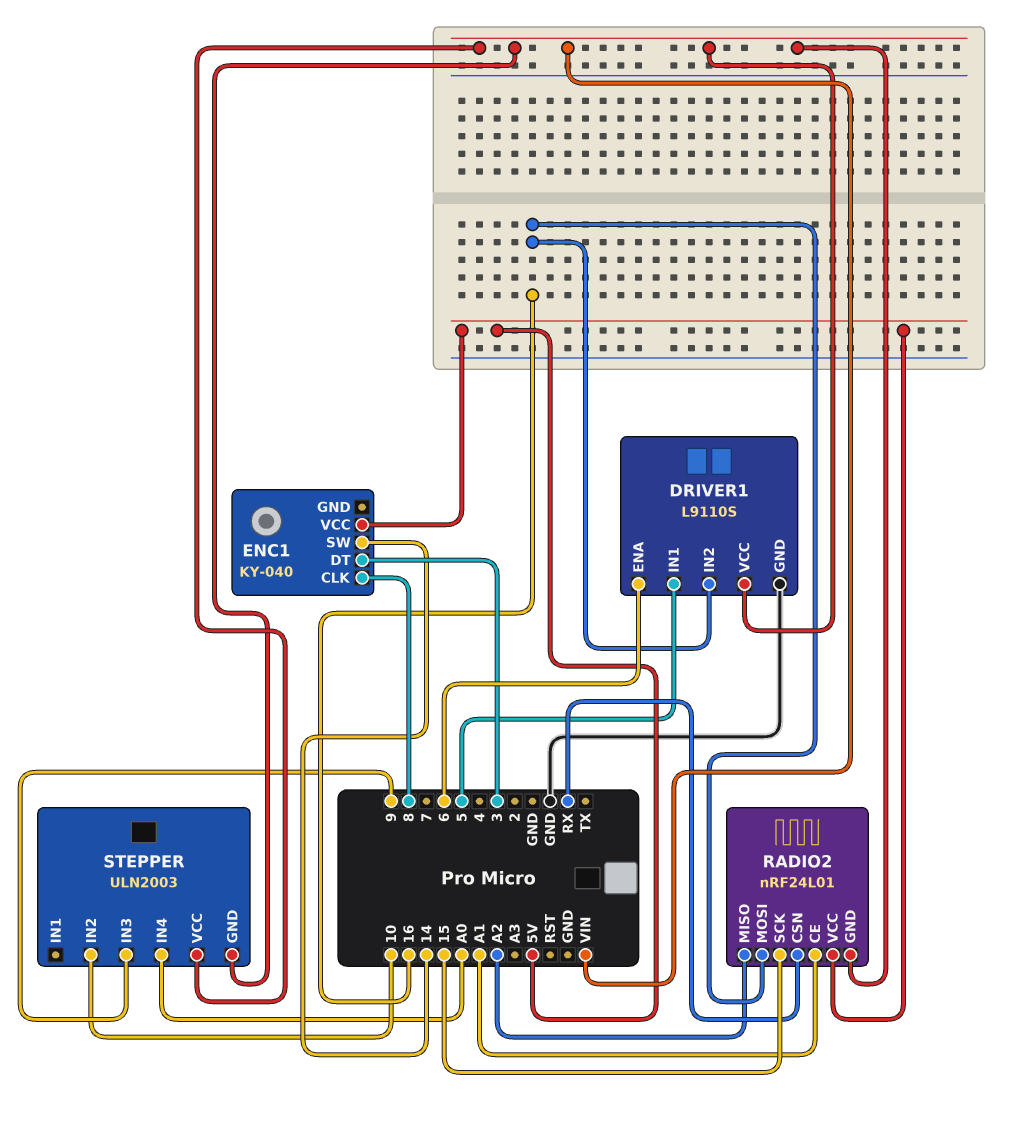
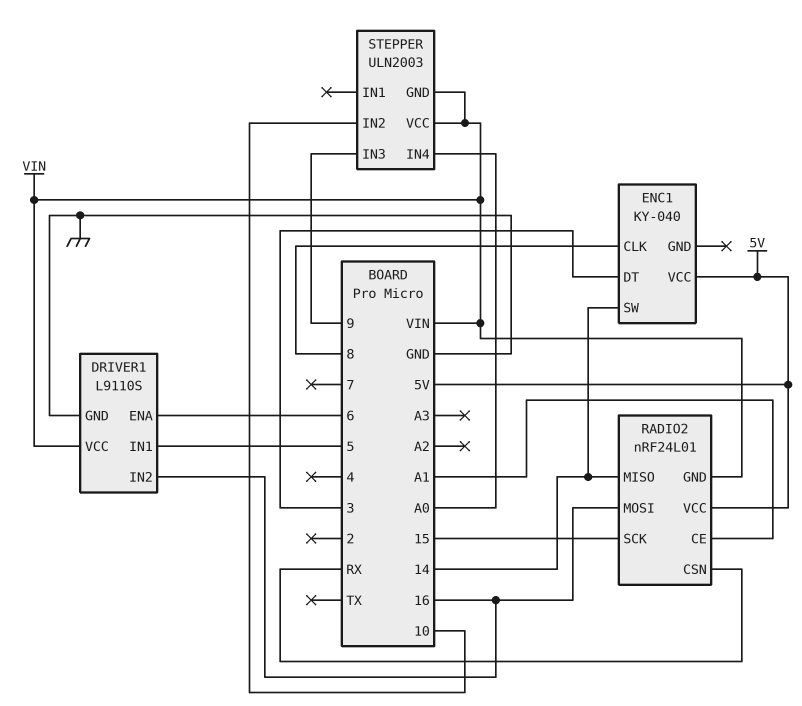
RADIO2 pin MISO: A2 -> 14

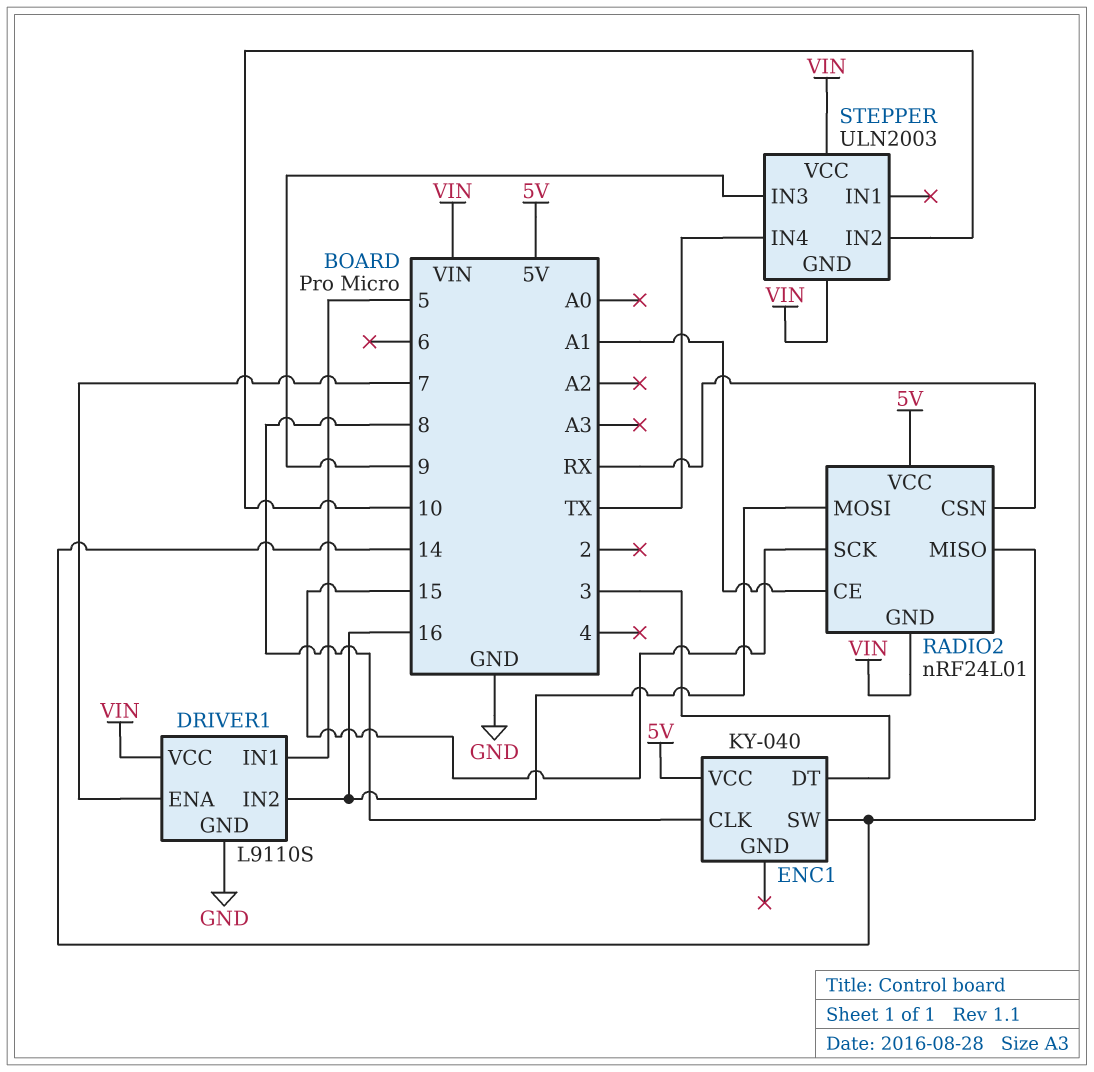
DRIVER1 pin ENA: 6 -> 7
STEPPER pin IN4: A0 -> TX

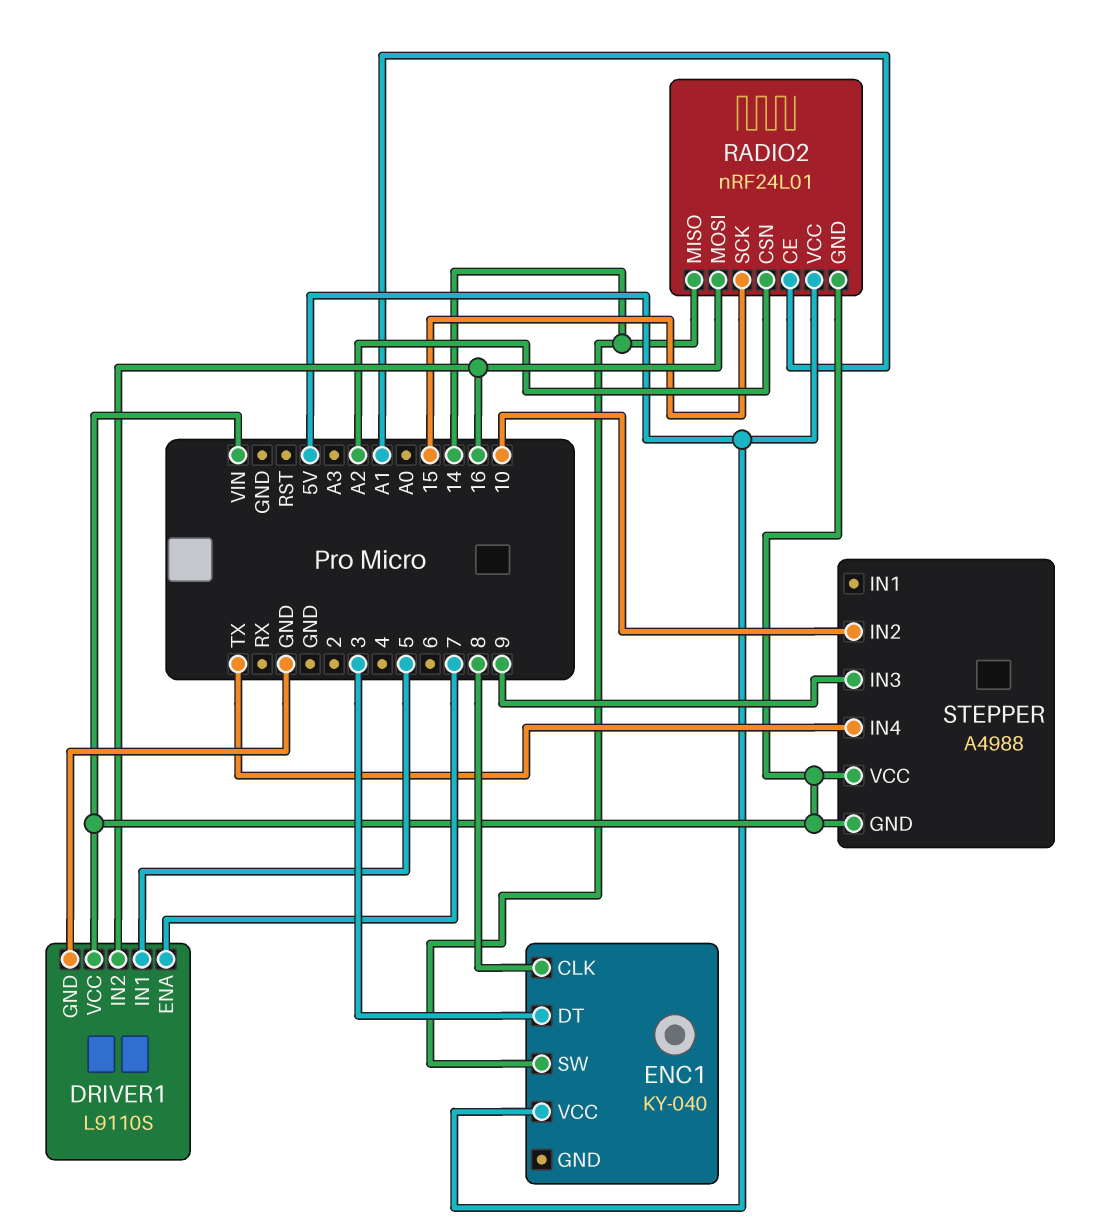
RADIO2 pin CSN: RX -> A2
STEPPER: ULN2003 -> A4988

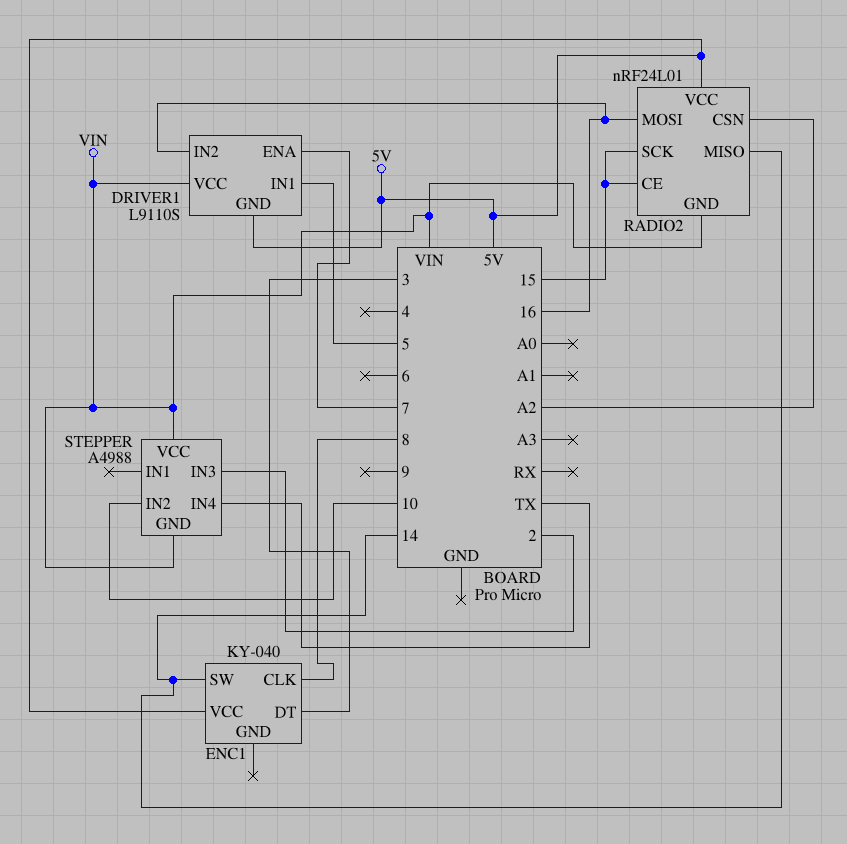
DRIVER1 pin GND: GND -> 5V
RADIO2 pin CE: A1 -> 15
STEPPER pin IN3: 9 -> 2

